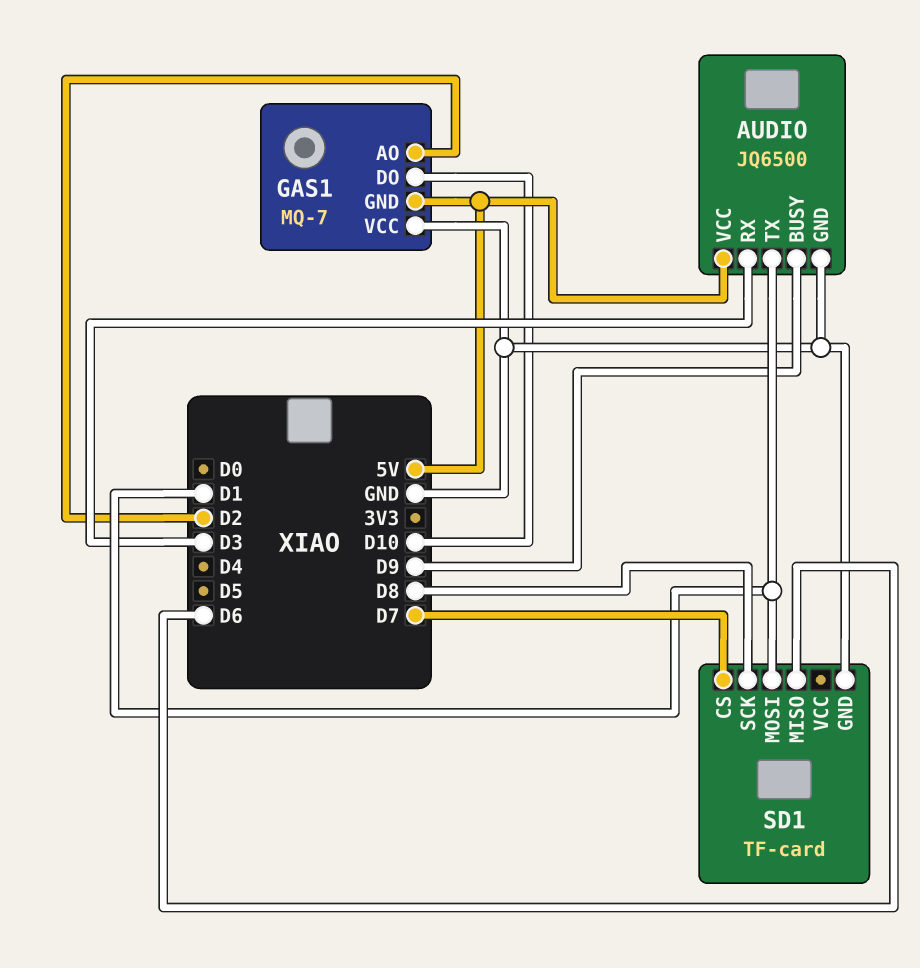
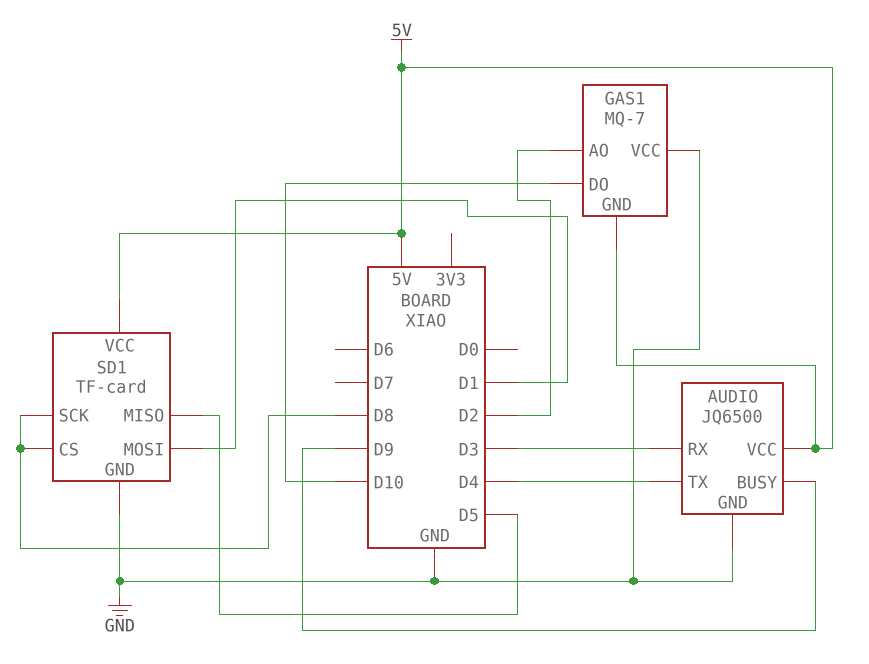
AUDIO pin TX: D1 -> D4
SD1 pin CS: D7 -> D8
SD1 pin MISO: D6 -> D5
SD1 pin VCC: none -> 5V

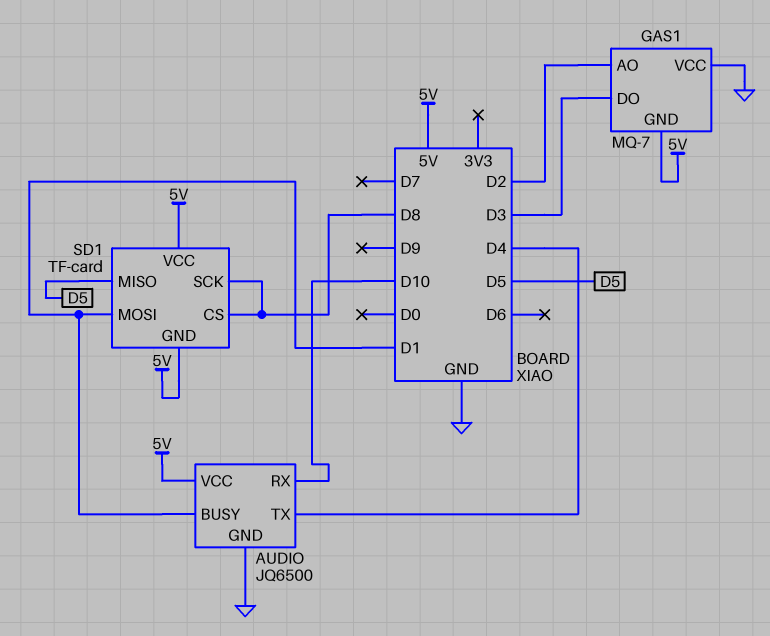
AUDIO pin BUSY: D9 -> D1
AUDIO pin RX: D3 -> D10
GAS1 pin DO: D10 -> D3
SD1 pin GND: GND -> 5V

